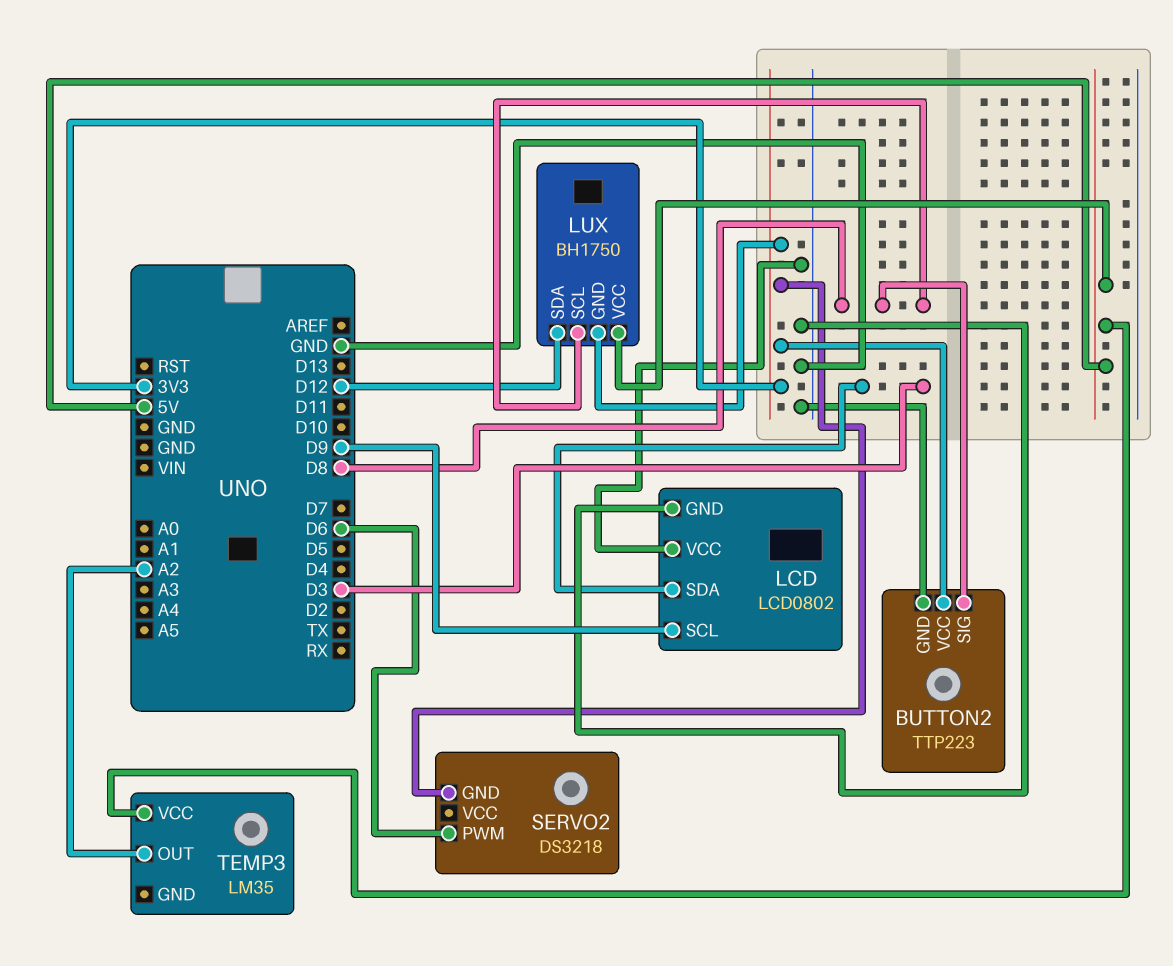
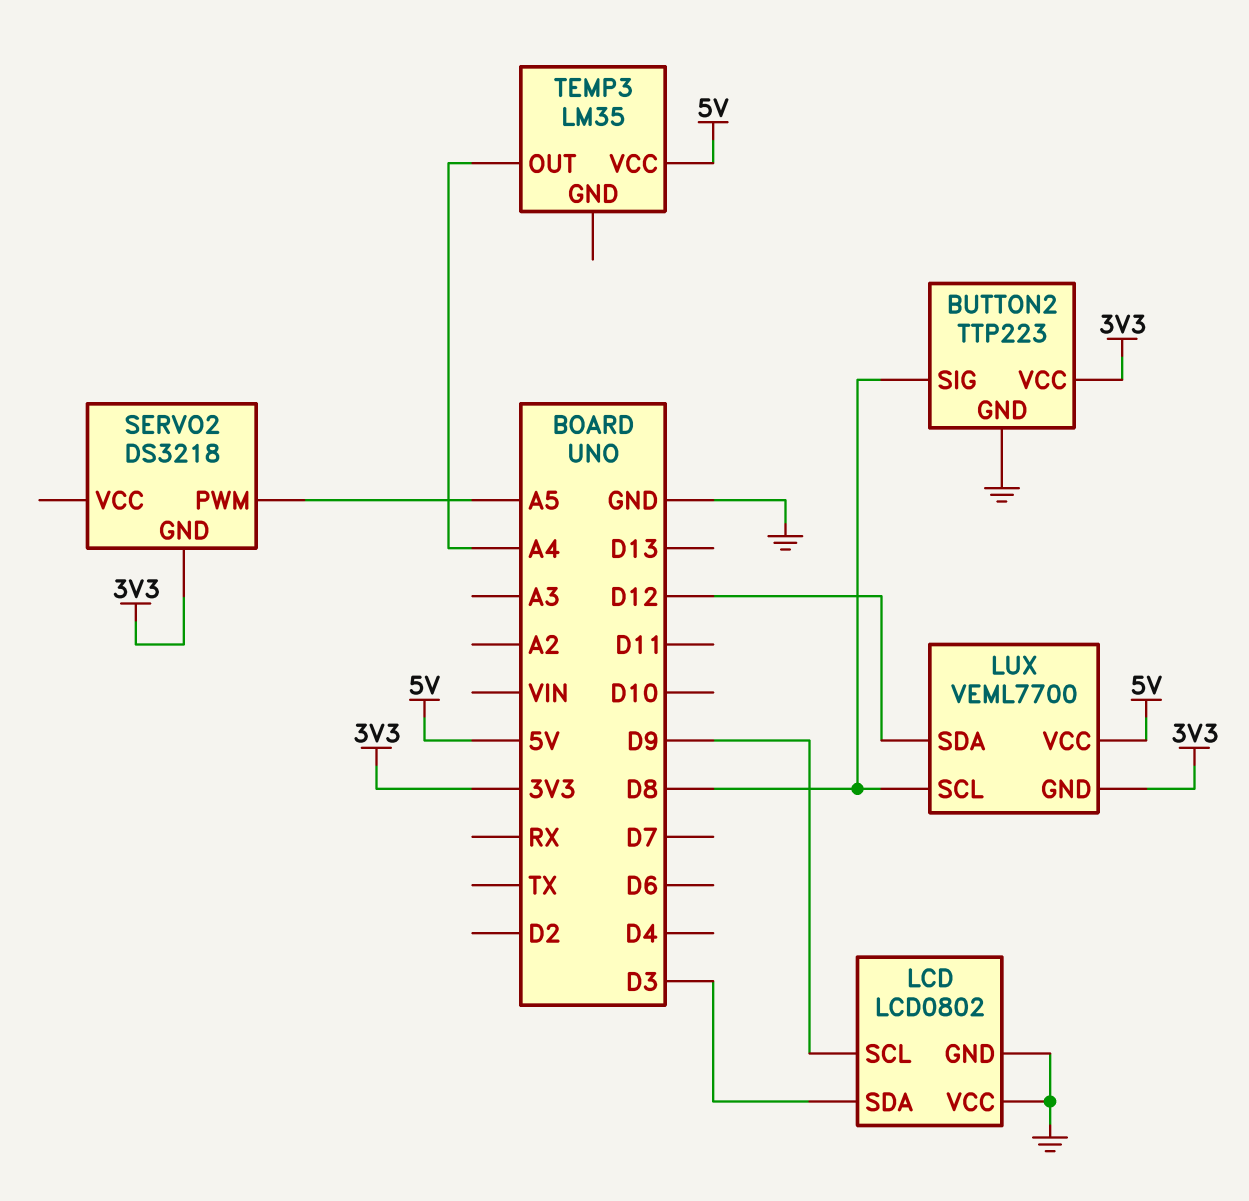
LUX: BH1750 -> VEML7700
SERVO2 pin PWM: D6 -> A5
TEMP3 pin OUT: A2 -> A4

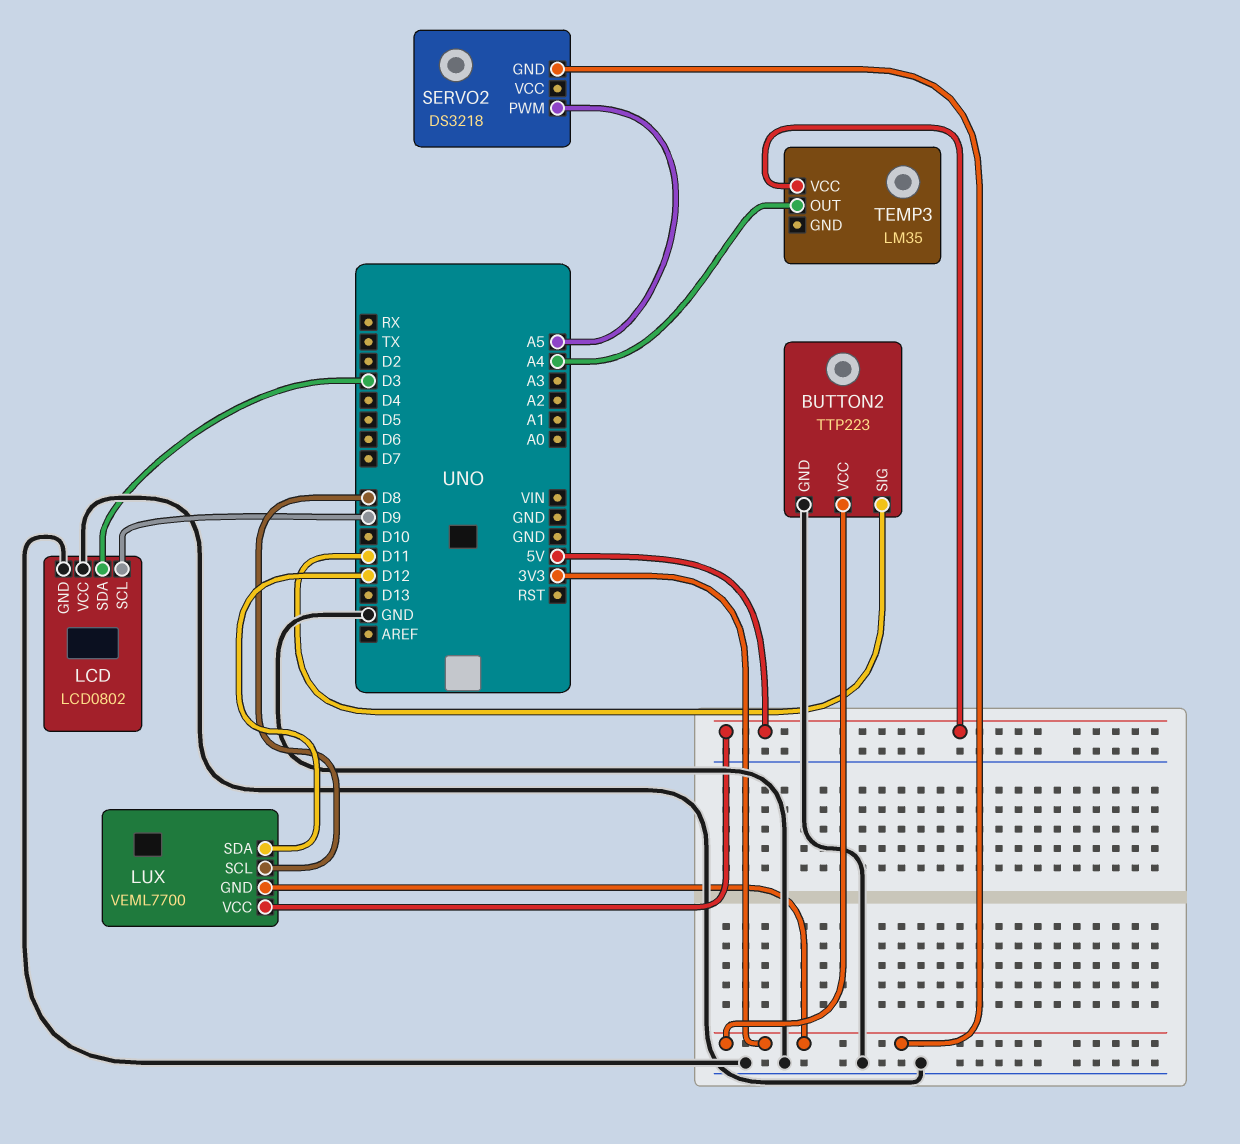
BUTTON2 pin SIG: D8 -> D11

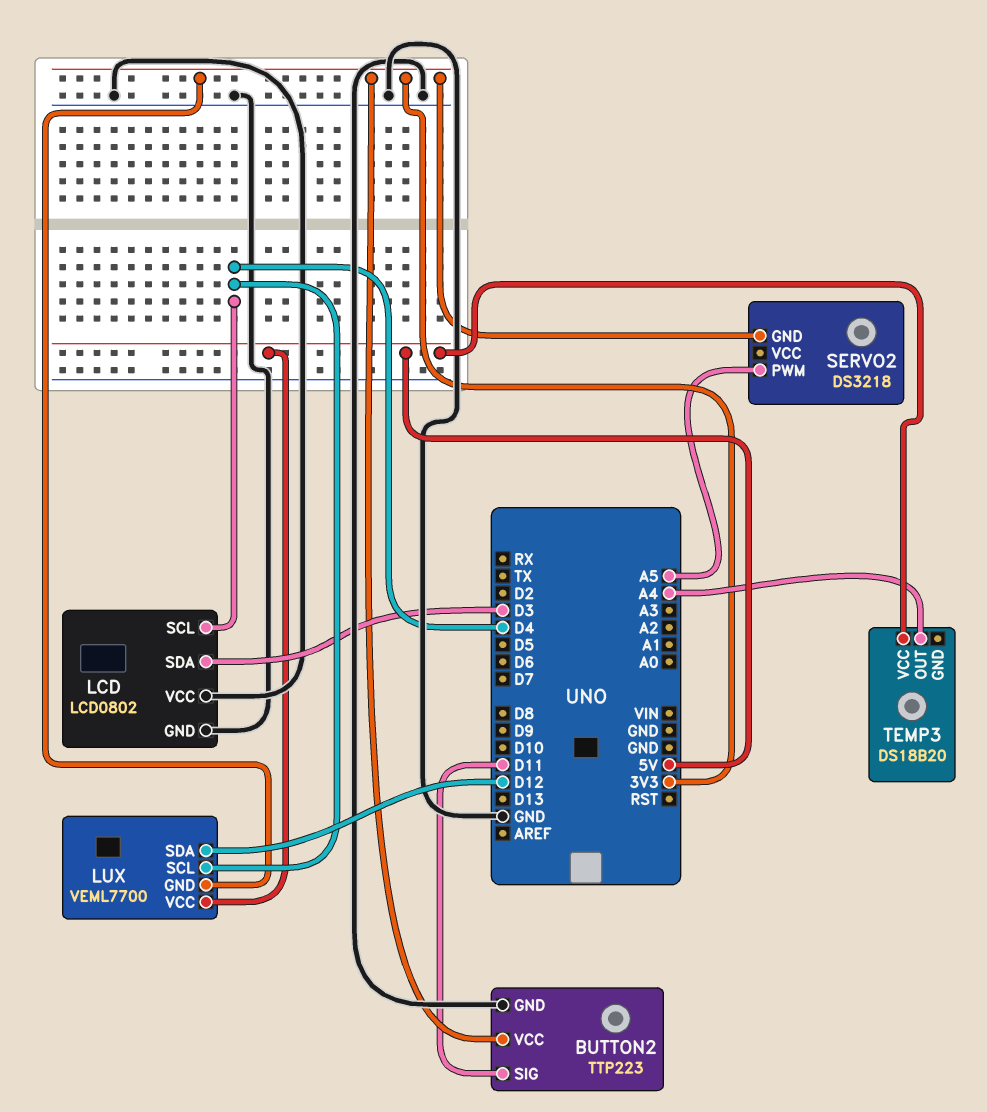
LCD pin SCL: D9 -> D4
LUX pin SCL: D8 -> D4
TEMP3: LM35 -> DS18B20

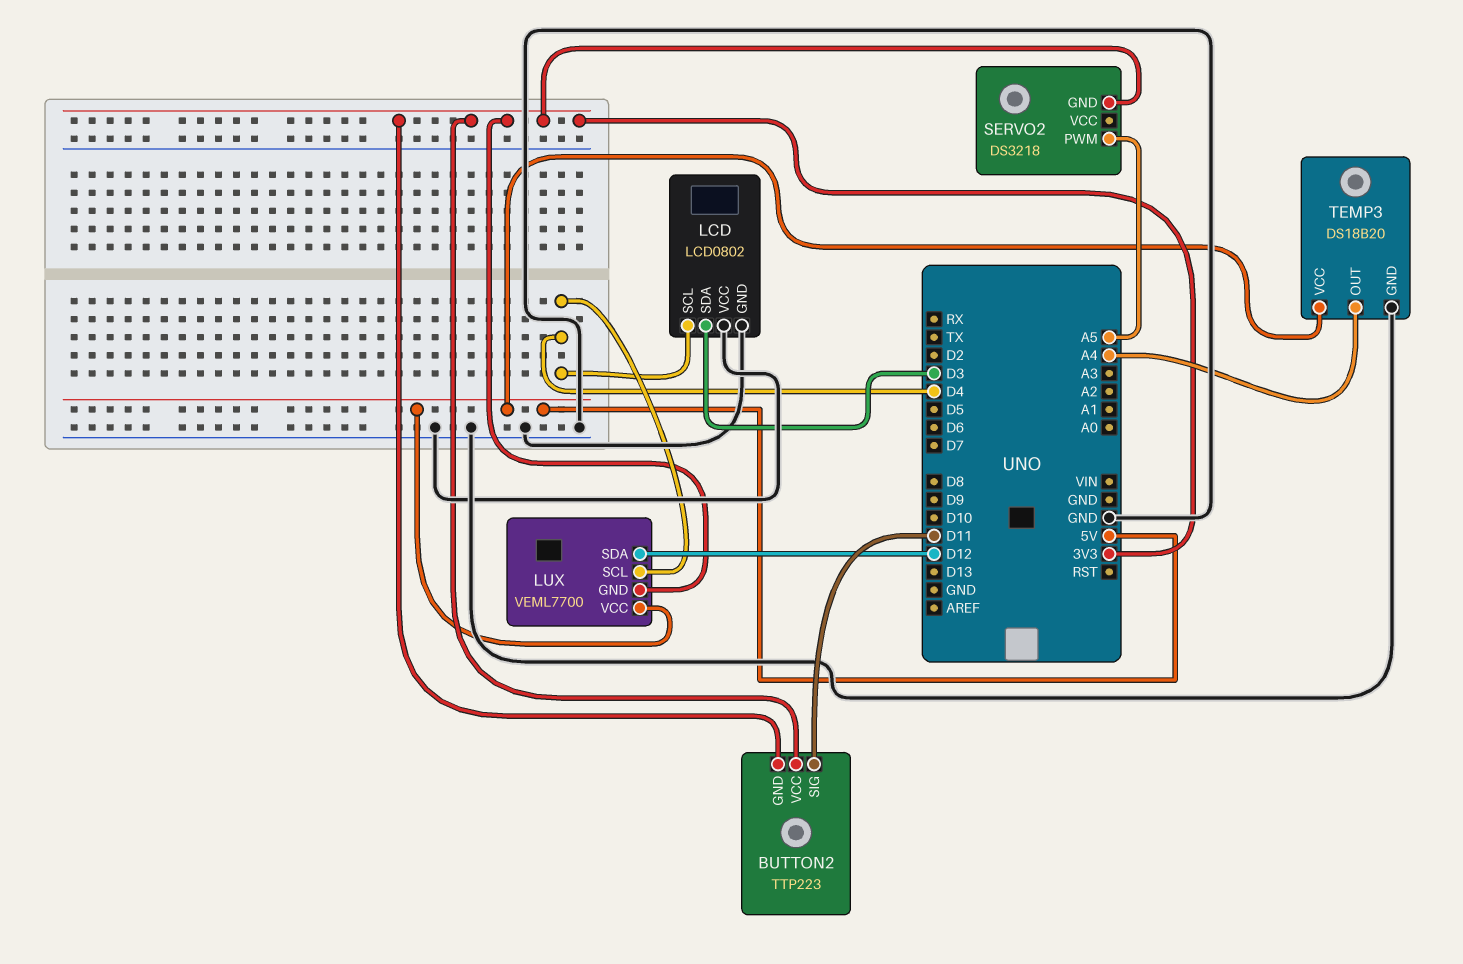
BUTTON2 pin GND: GND -> 3V3
TEMP3 pin GND: none -> GND

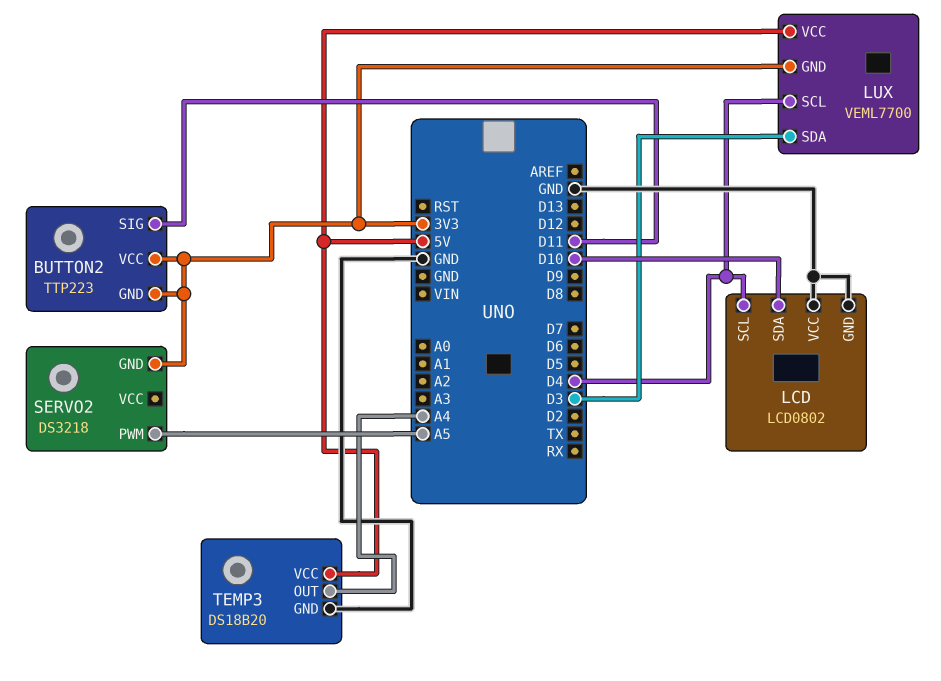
LCD pin SDA: D3 -> D10
LUX pin SDA: D12 -> D3

